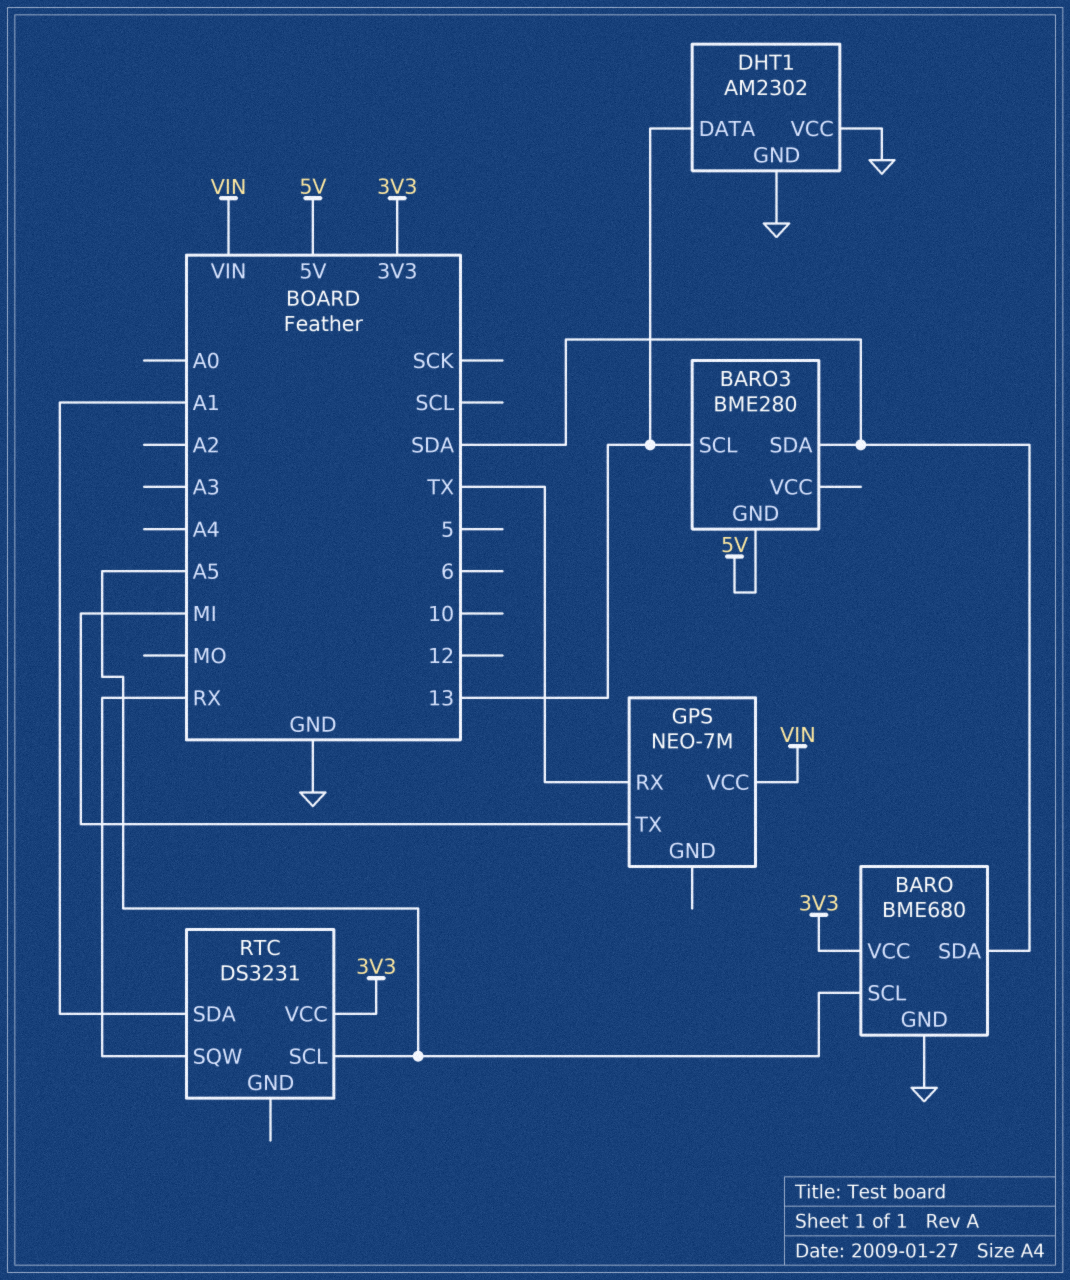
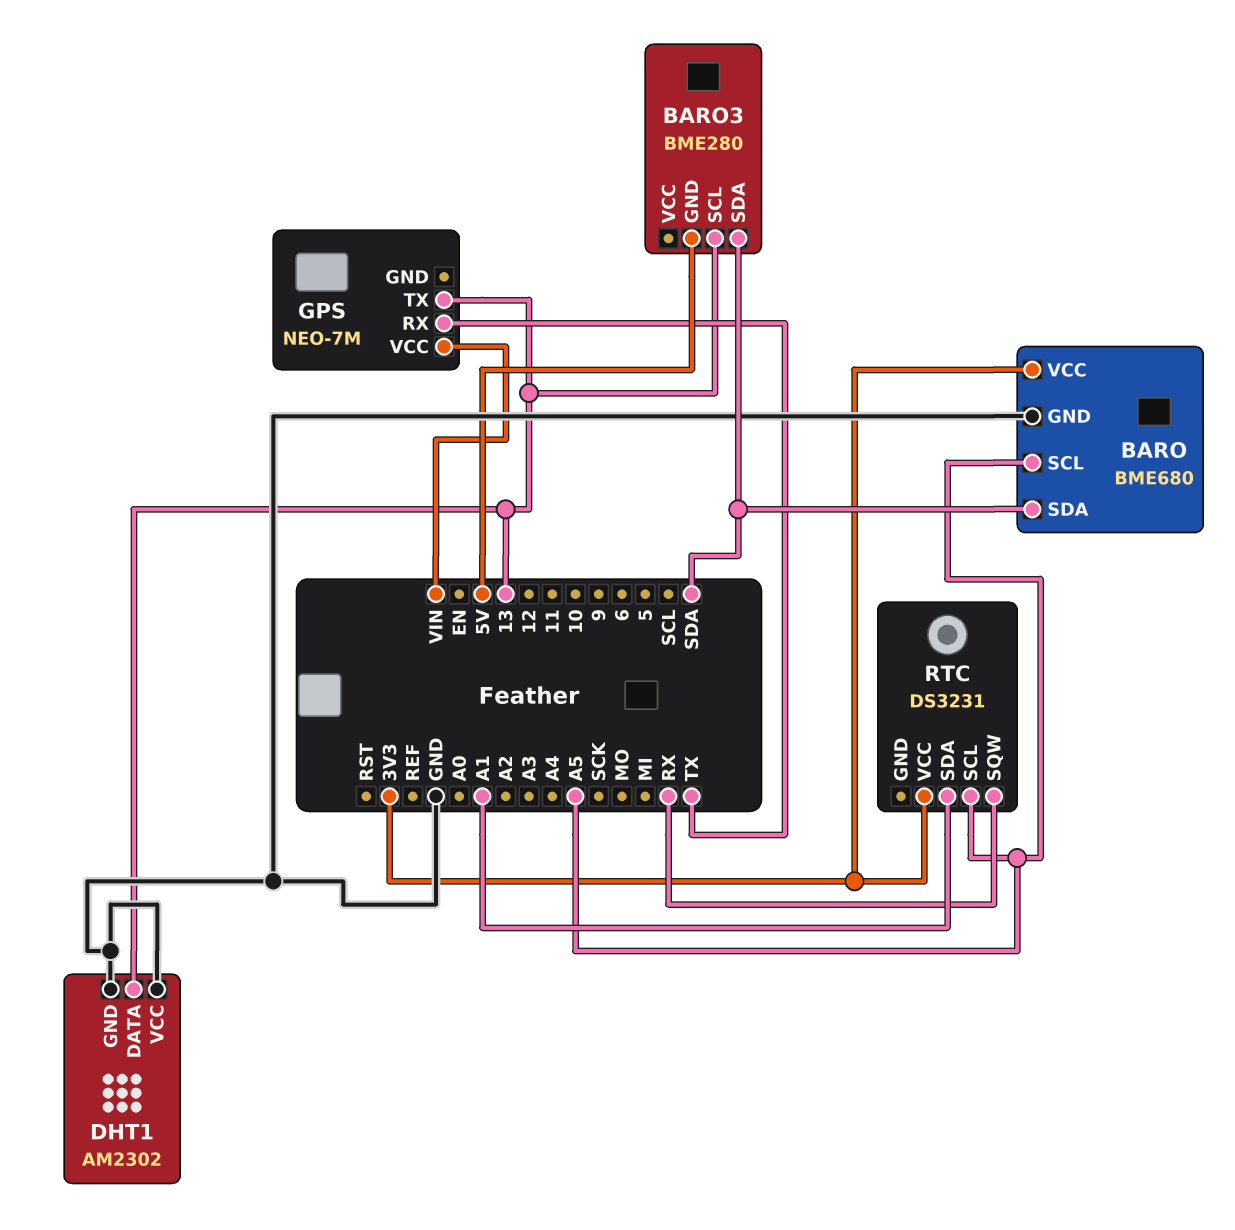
GPS pin TX: MI -> 13

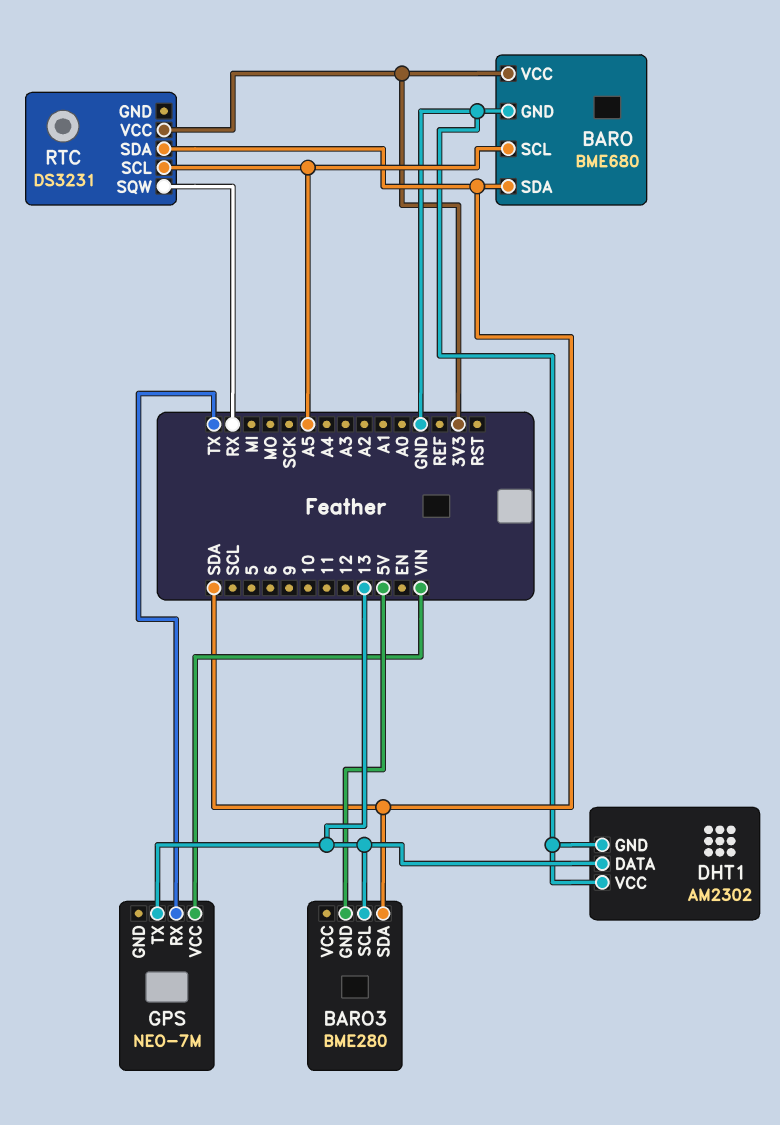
RTC pin SDA: A1 -> SDA

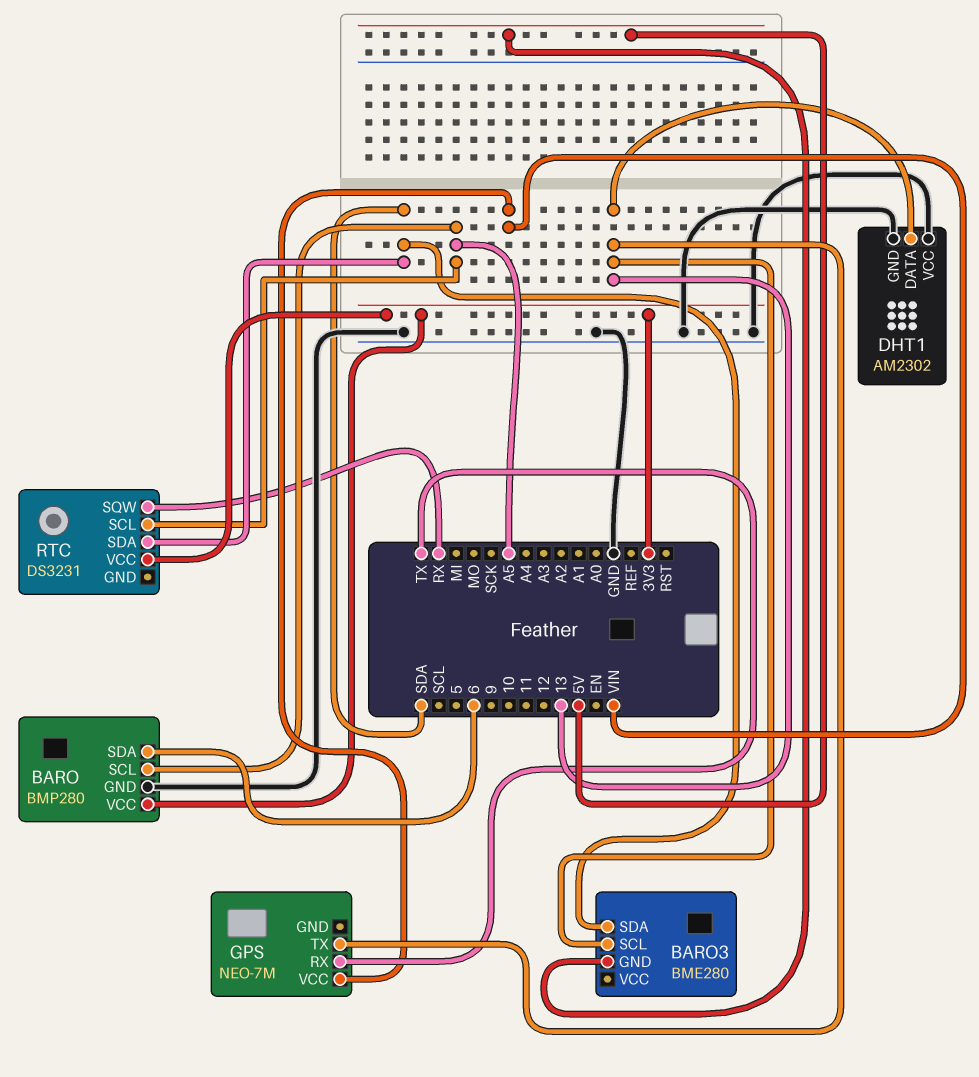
BARO: BME680 -> BMP280
BARO pin SDA: SDA -> 6

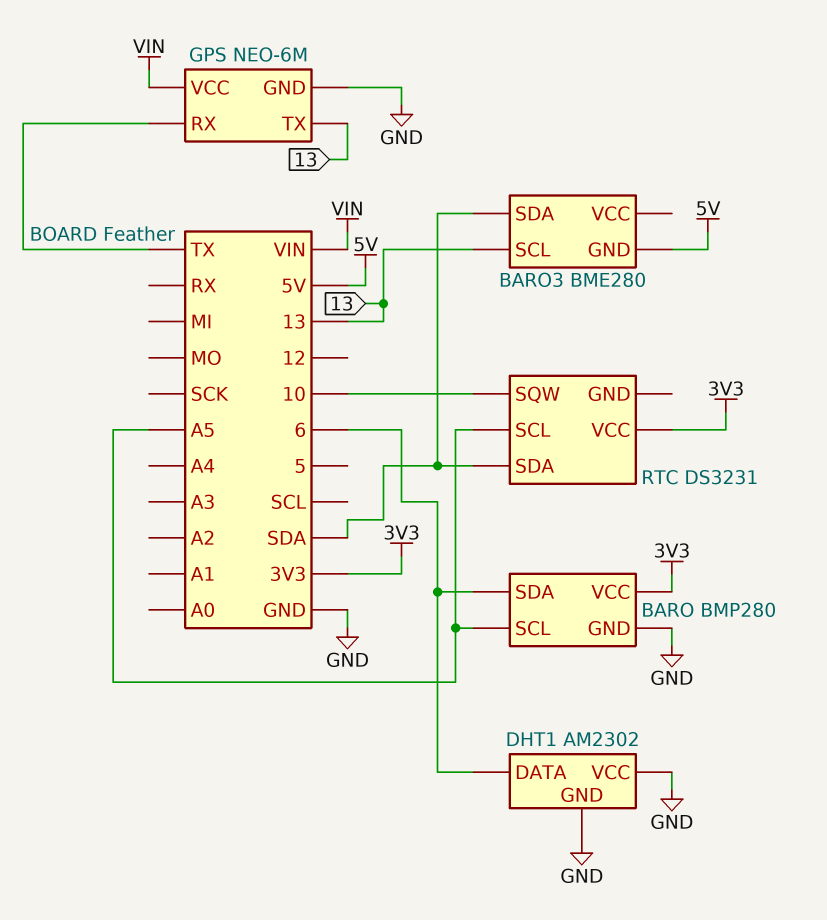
DHT1 pin DATA: 13 -> 6
GPS: NEO-7M -> NEO-6M
GPS pin GND: none -> GND
RTC pin SQW: RX -> 10

